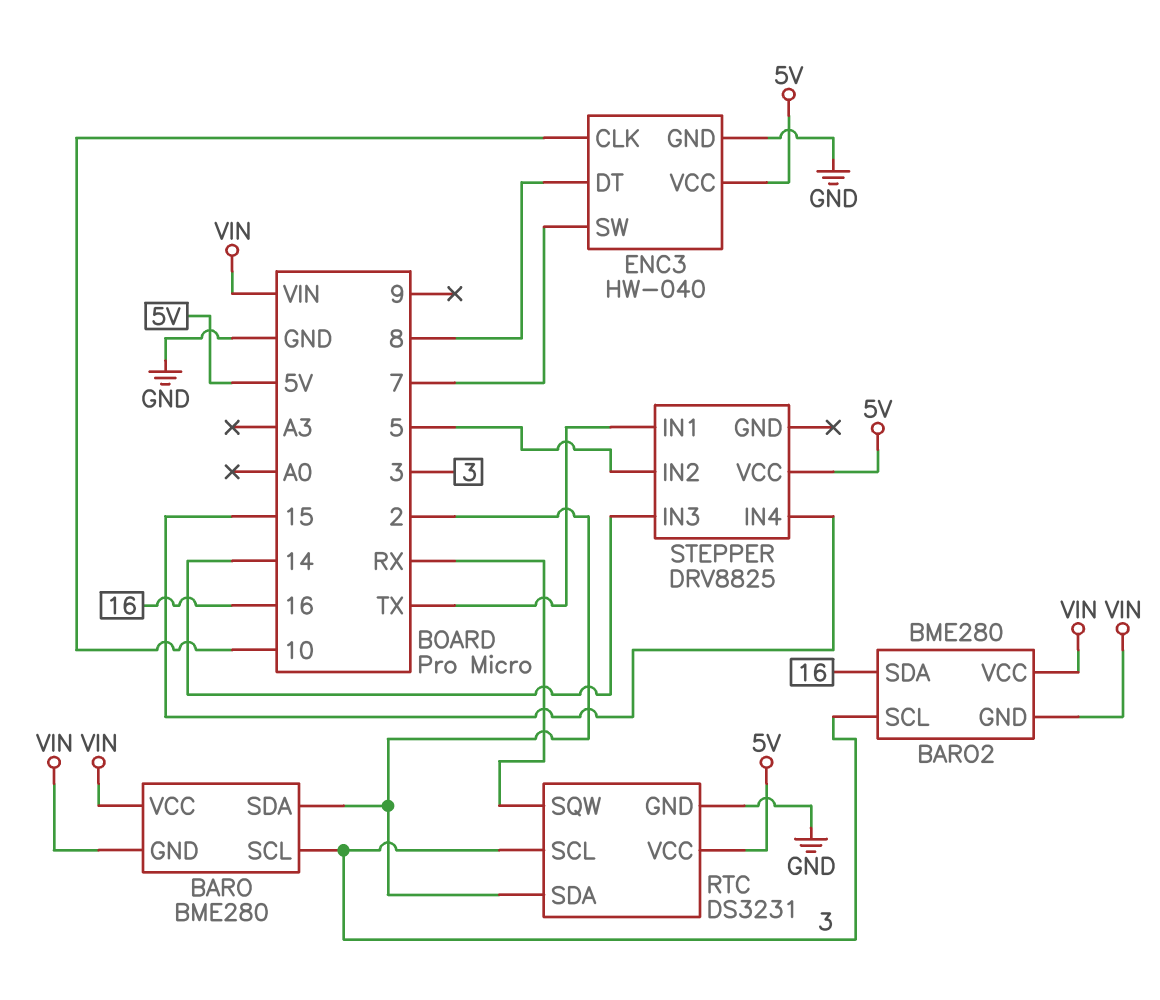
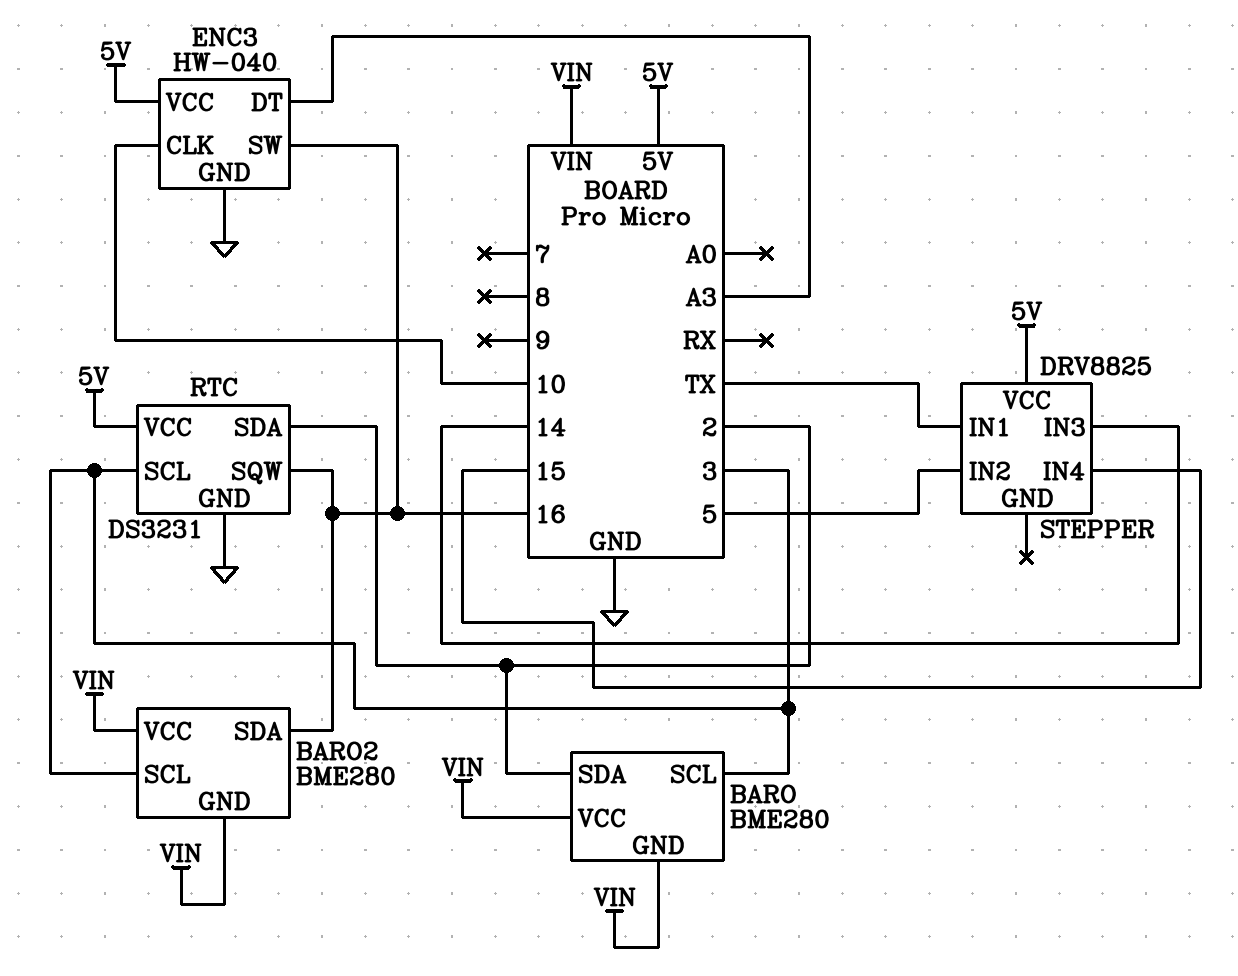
ENC3 pin DT: 8 -> A3
ENC3 pin SW: 7 -> 16
RTC pin SQW: RX -> 16

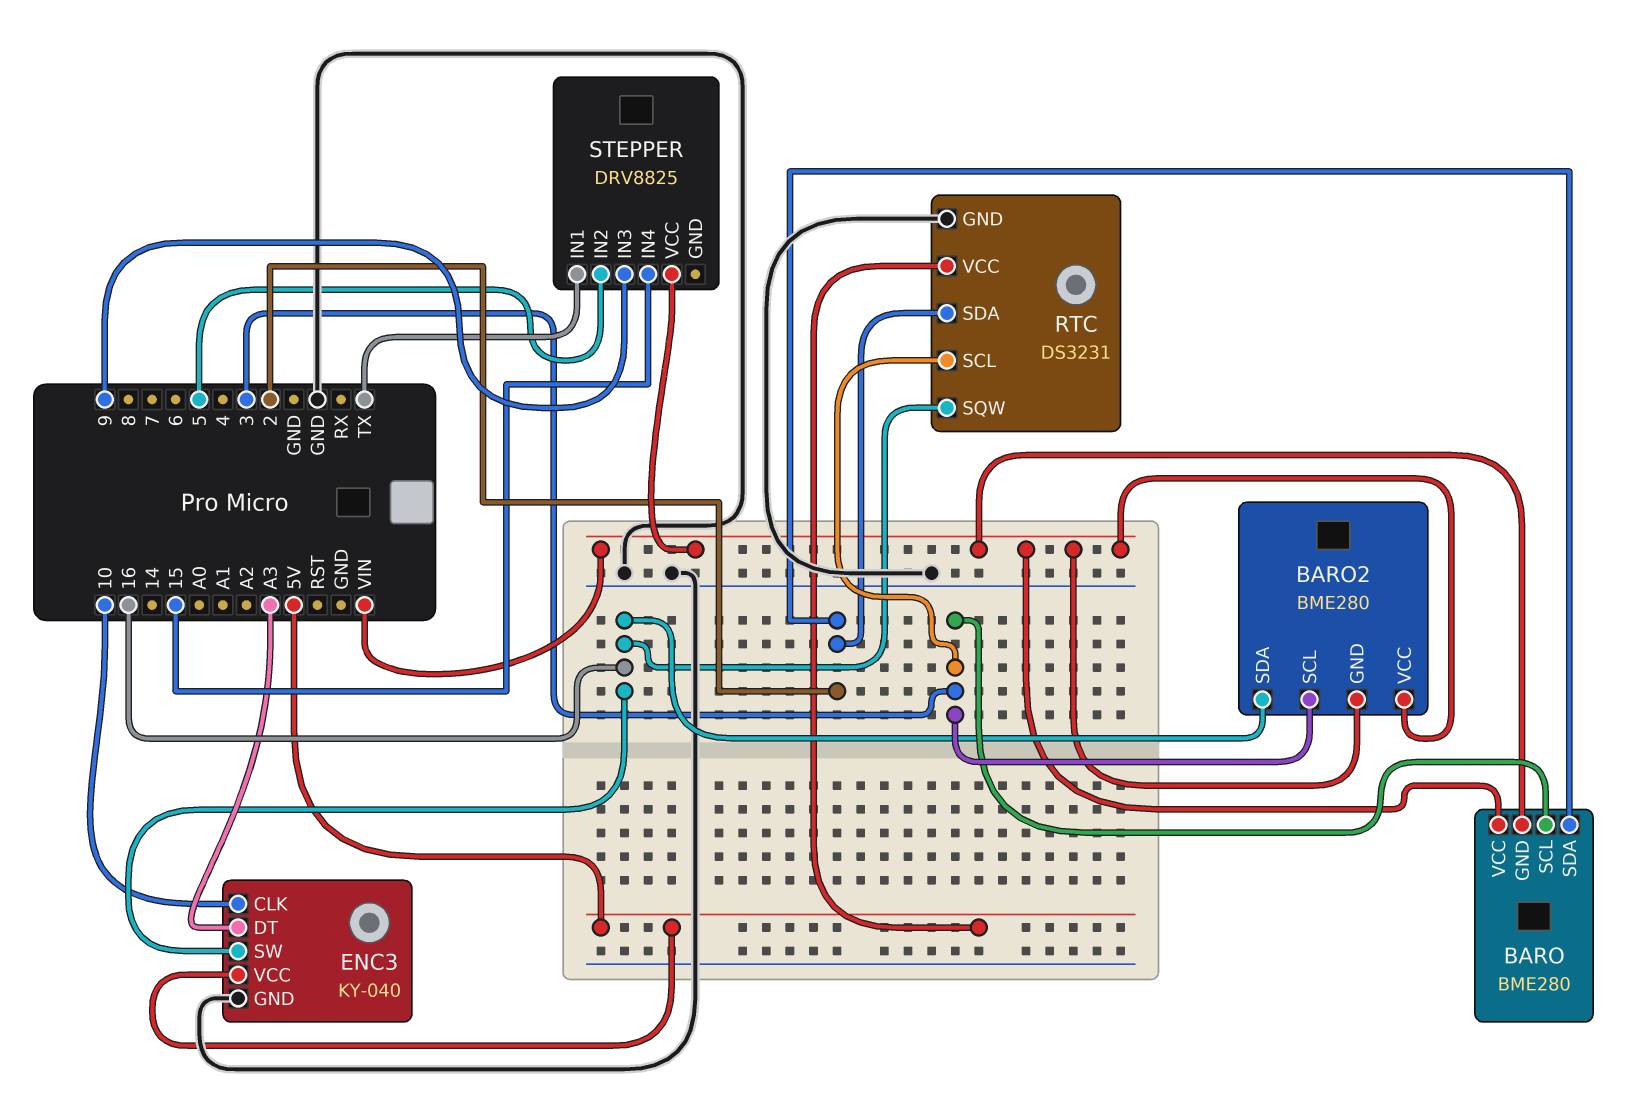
ENC3: HW-040 -> KY-040
STEPPER pin IN3: 14 -> 9
STEPPER pin VCC: 5V -> VIN

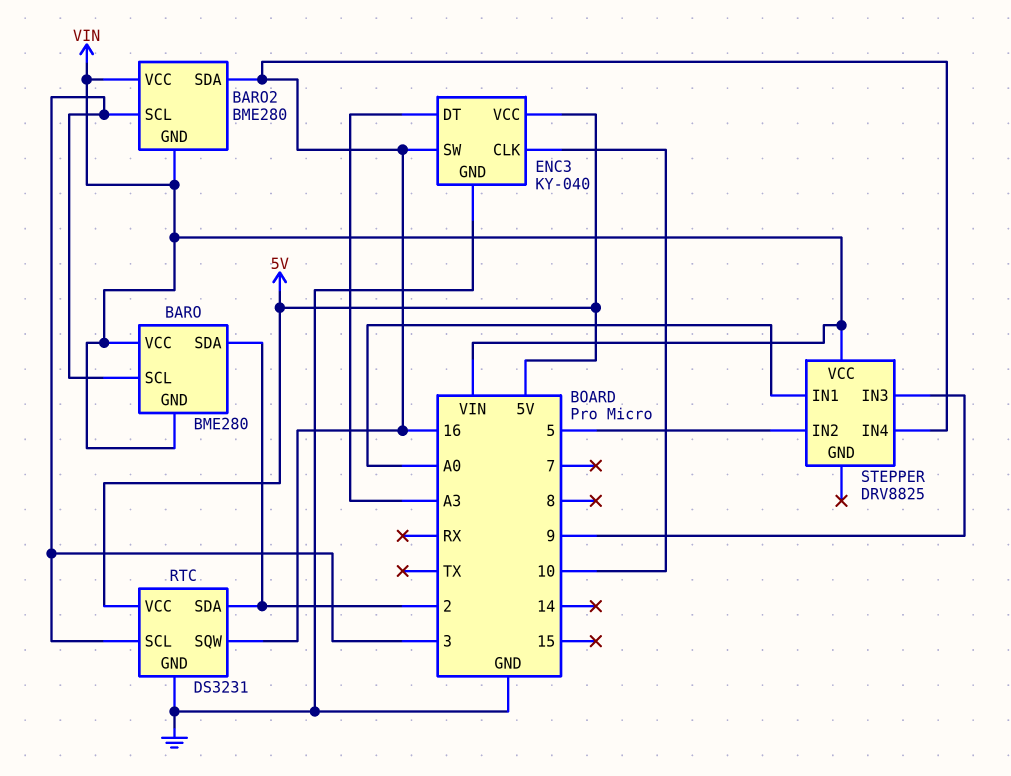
STEPPER pin IN1: TX -> A0
STEPPER pin IN4: 15 -> 16

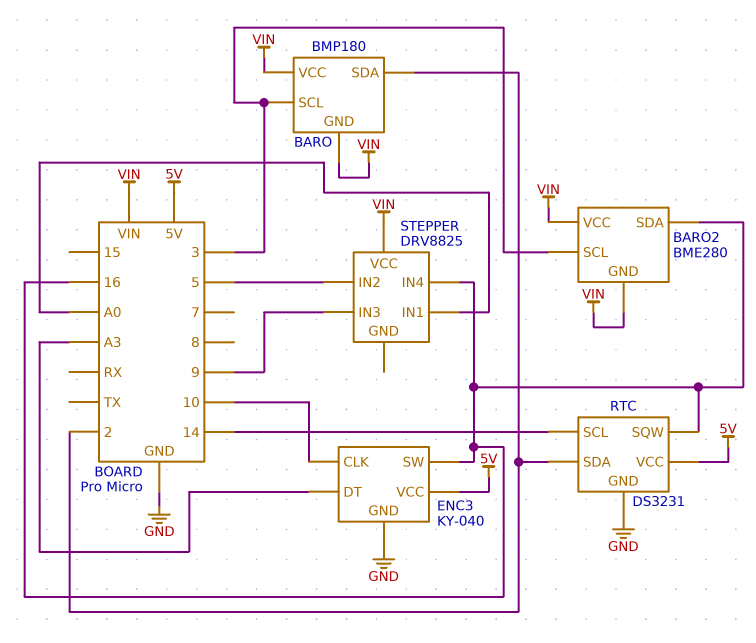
BARO: BME280 -> BMP180
RTC pin SCL: 3 -> 14

